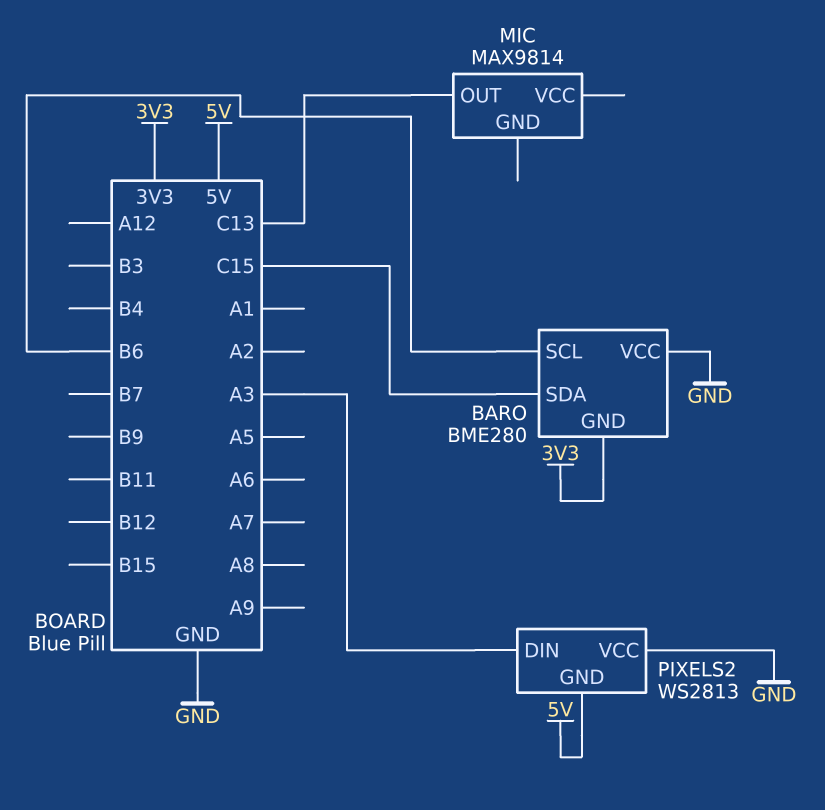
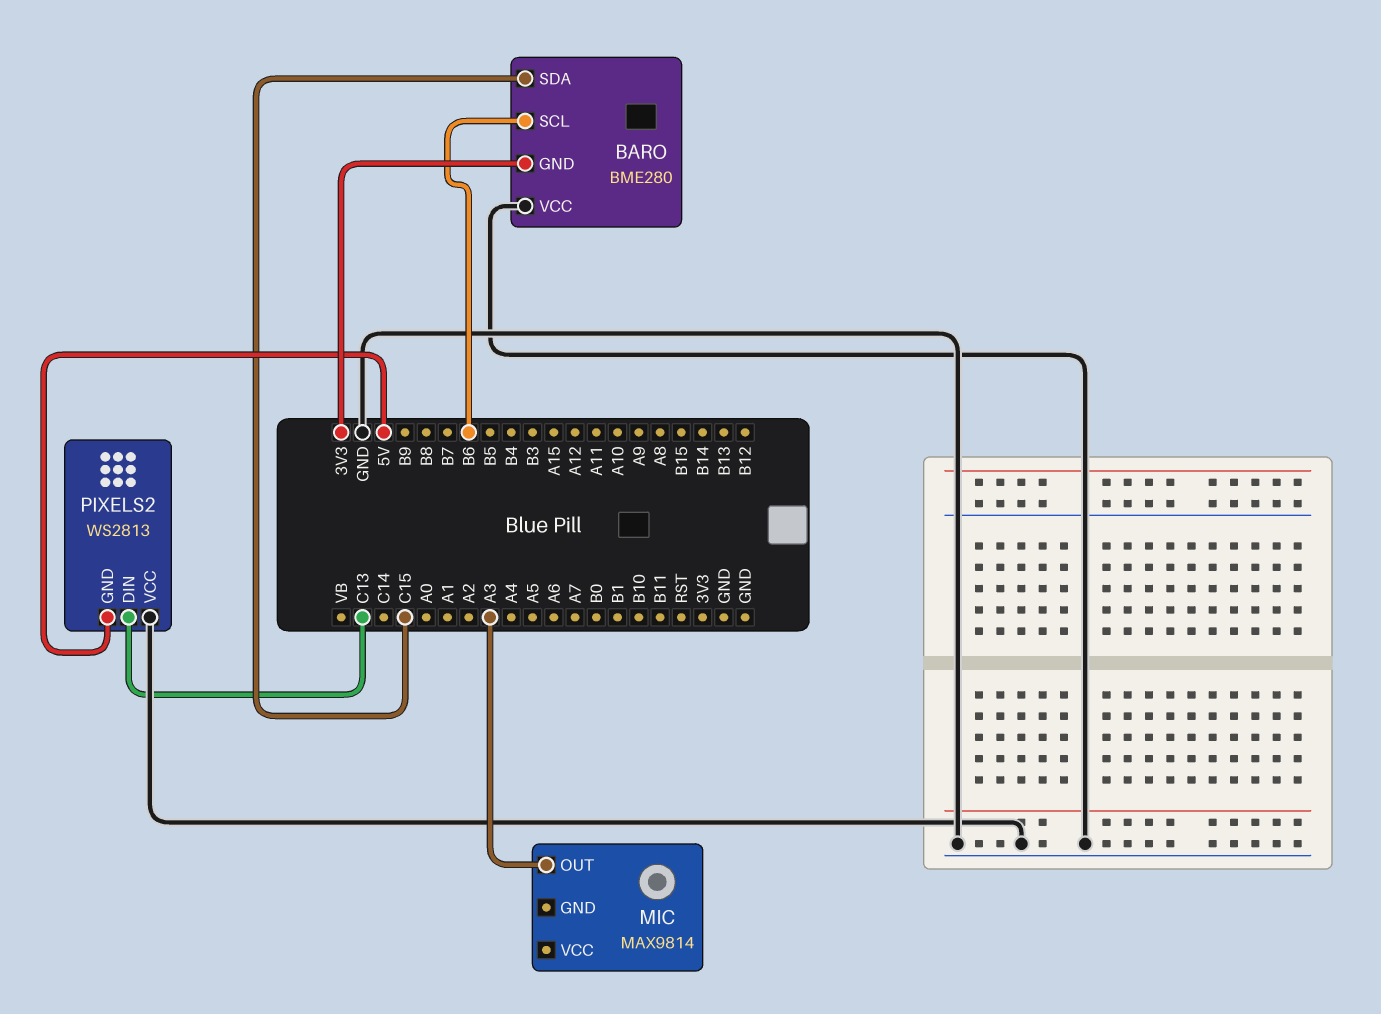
MIC pin OUT: C13 -> A3
PIXELS2 pin DIN: A3 -> C13

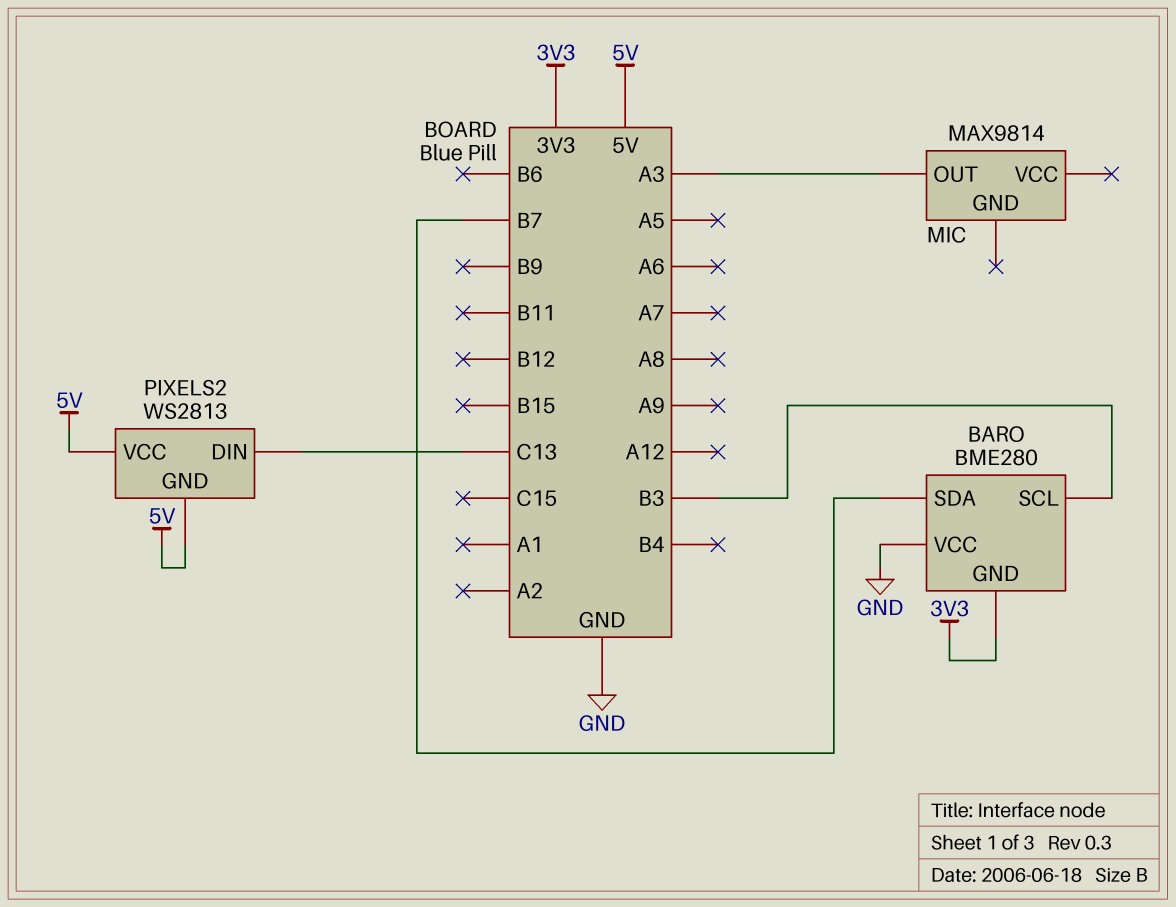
BARO pin SCL: B6 -> B3
BARO pin SDA: C15 -> B7
PIXELS2 pin VCC: GND -> 5V

